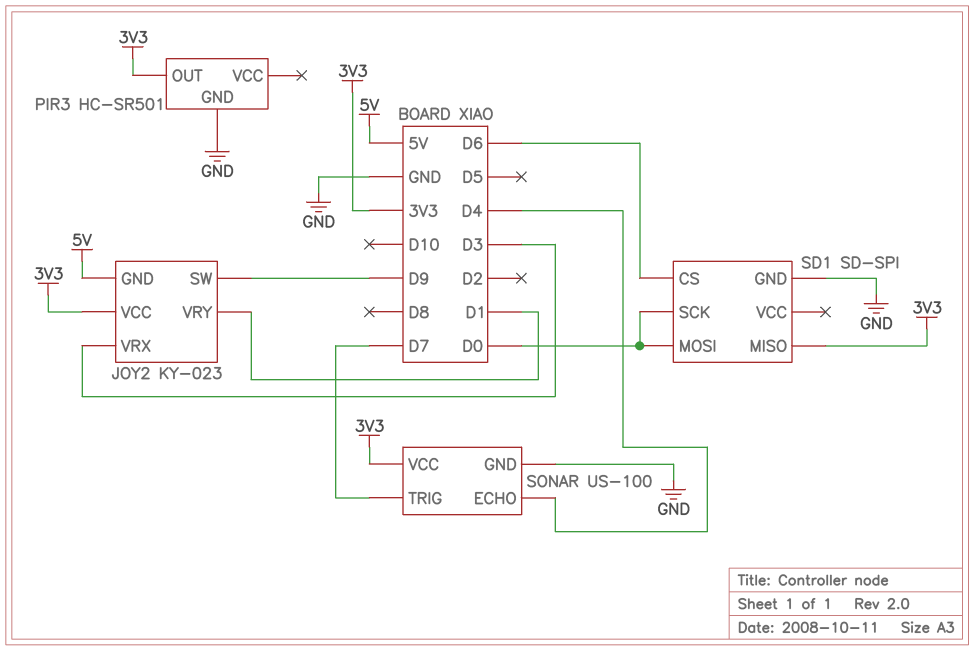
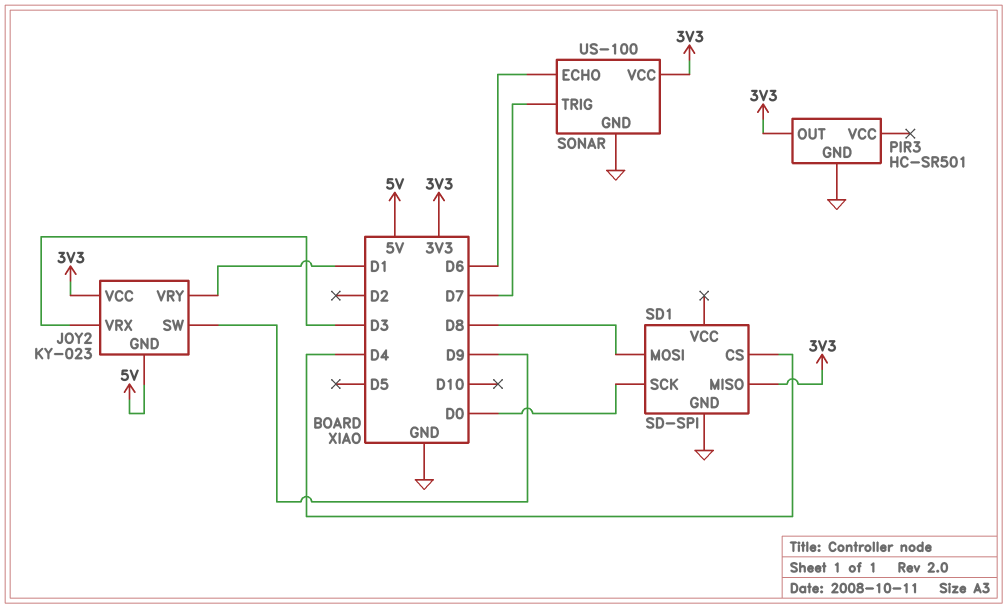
SD1 pin CS: D6 -> D4
SD1 pin MOSI: D0 -> D8
SONAR pin ECHO: D4 -> D6

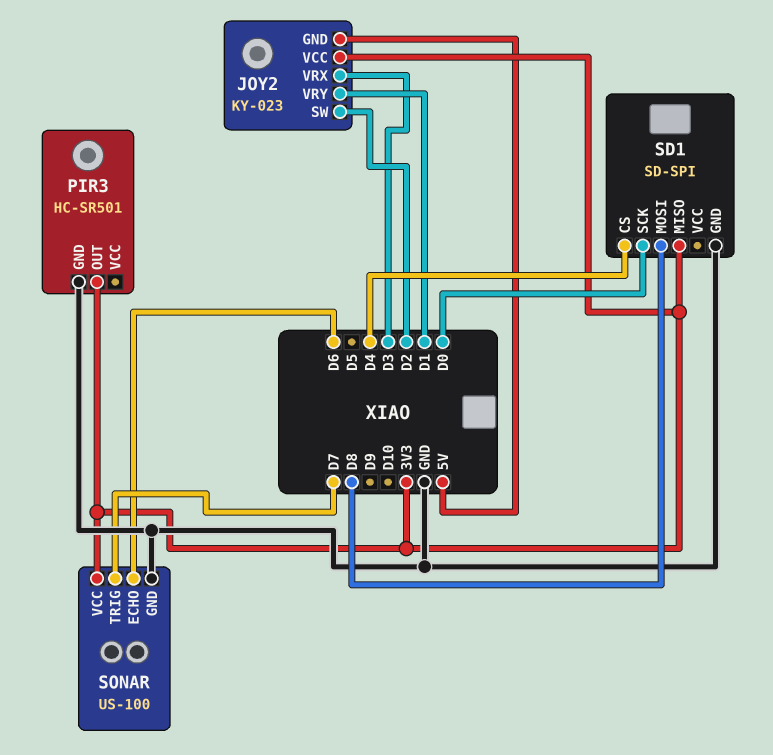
JOY2 pin SW: D9 -> D2

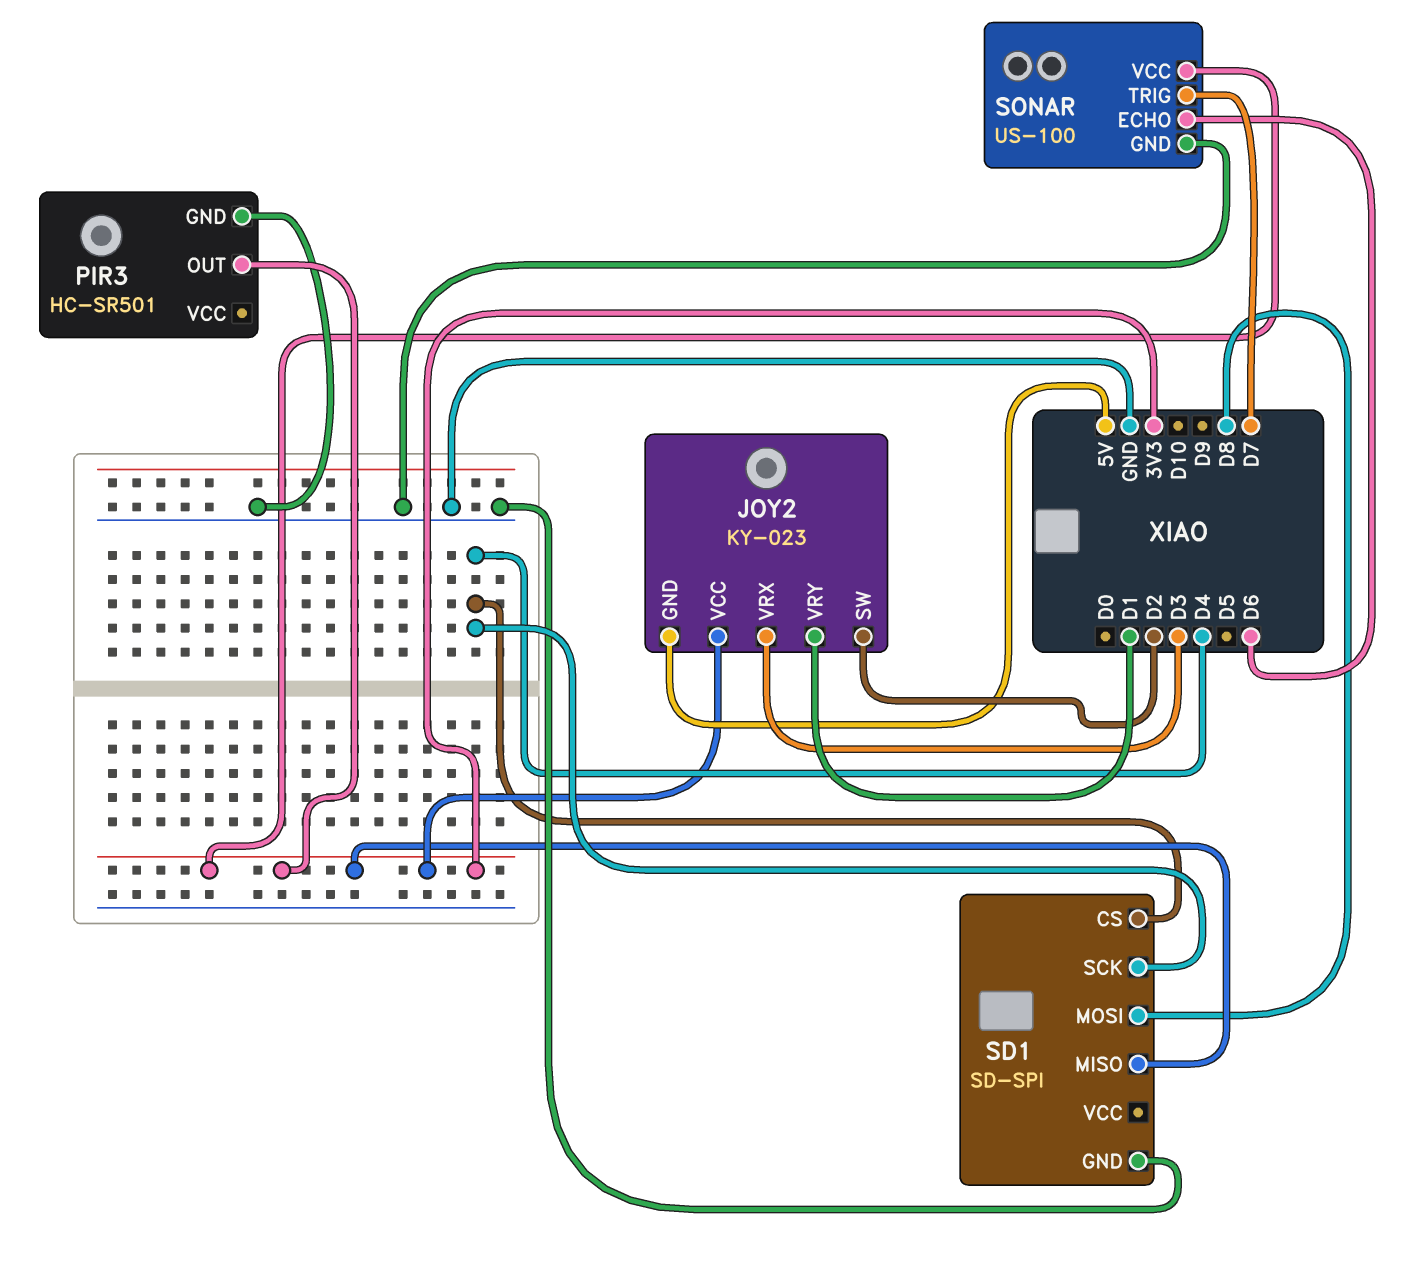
SD1 pin SCK: D0 -> D4

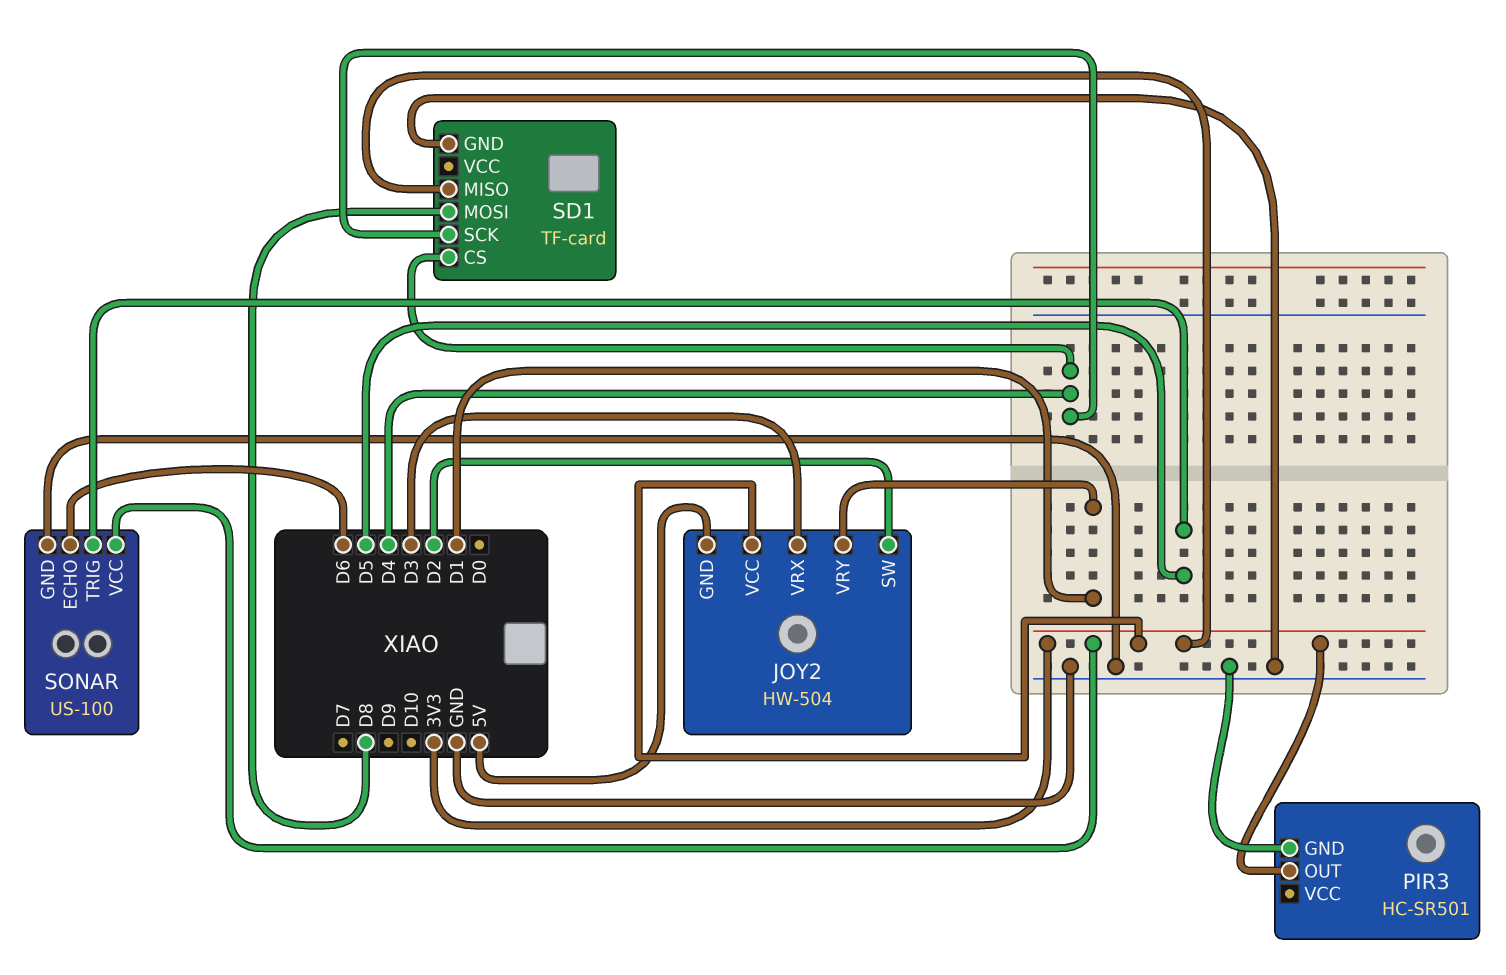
JOY2: KY-023 -> HW-504
SD1: SD-SPI -> TF-card
SONAR pin TRIG: D7 -> D5

